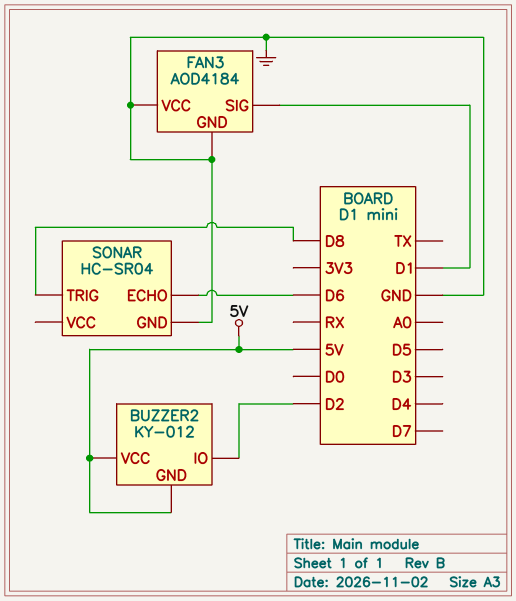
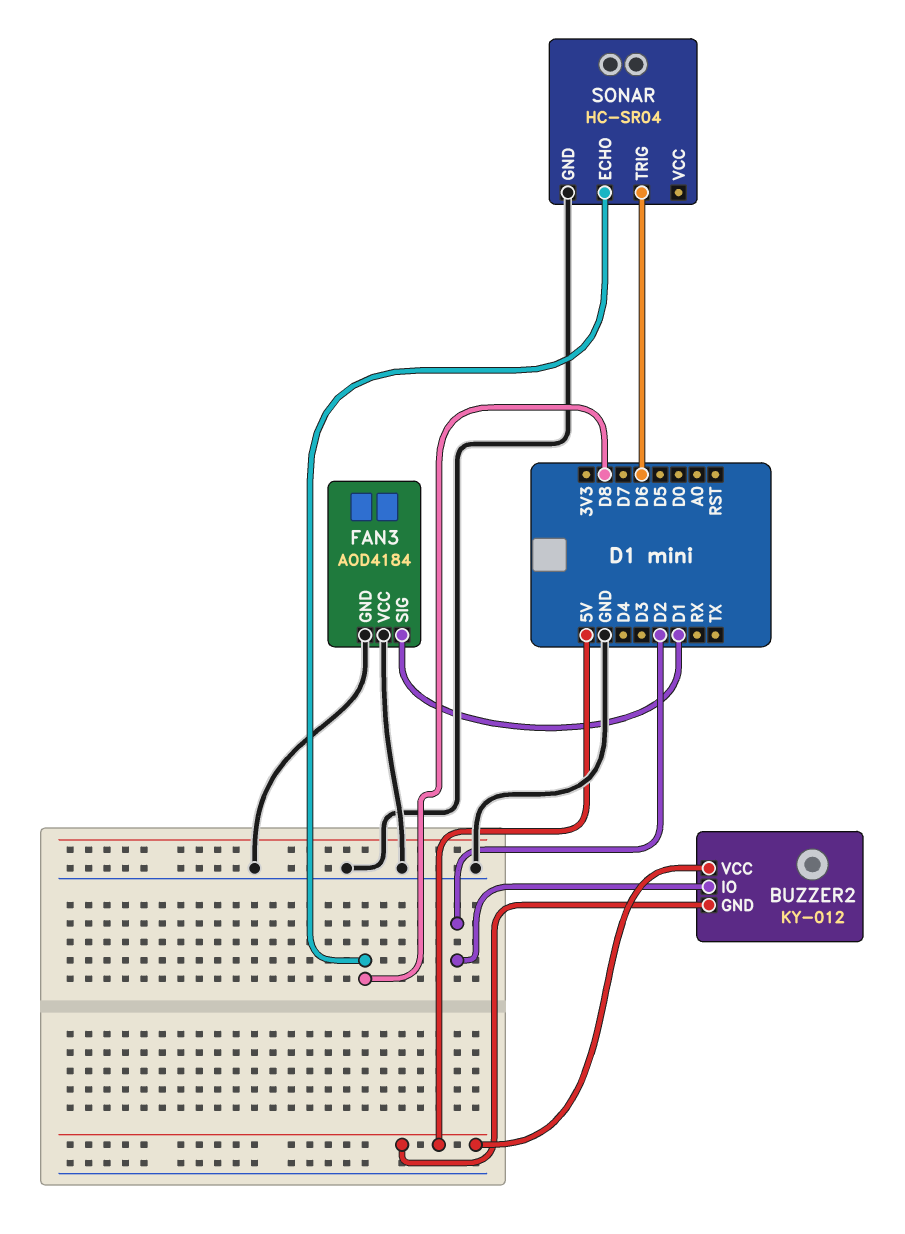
SONAR pin ECHO: D6 -> D8
SONAR pin TRIG: D8 -> D6

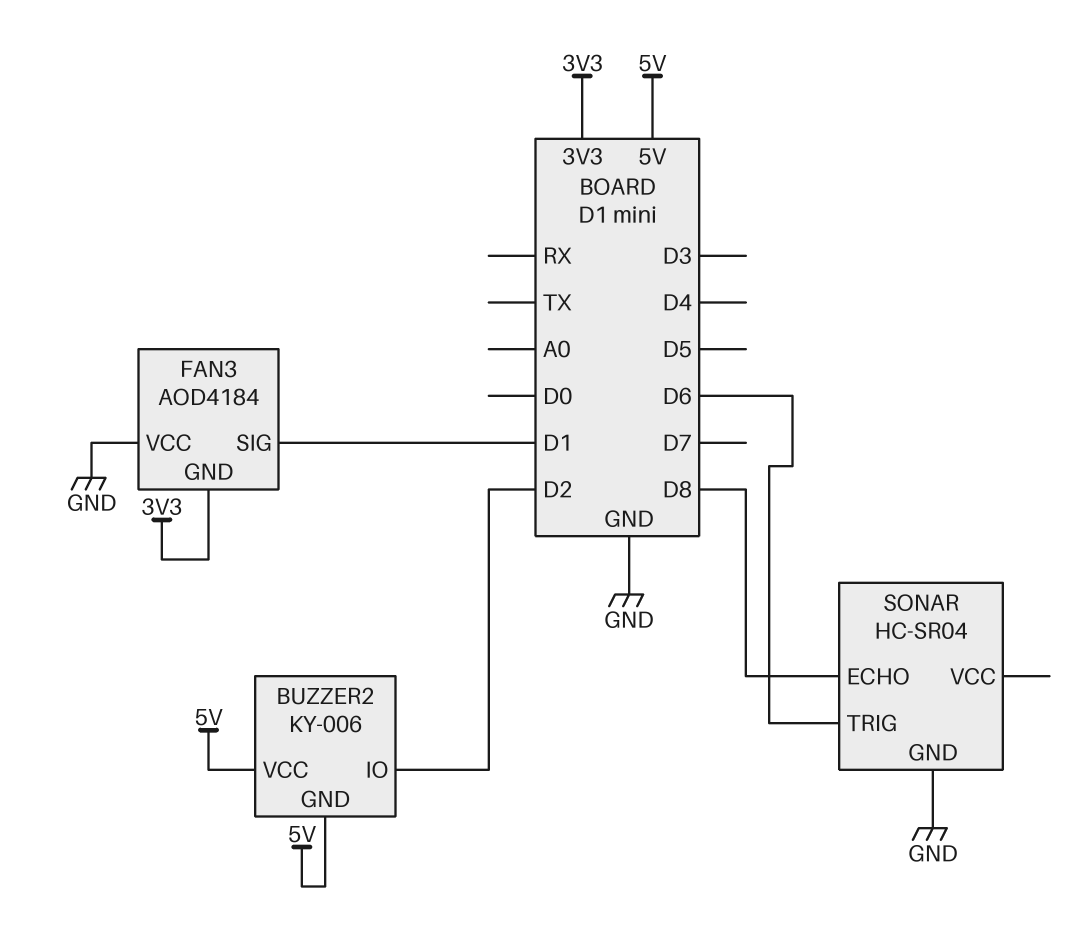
BUZZER2: KY-012 -> KY-006
FAN3 pin GND: GND -> 3V3

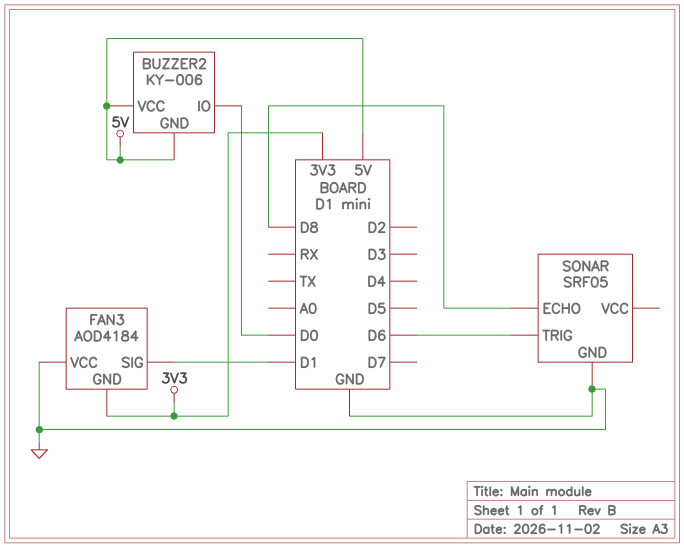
BUZZER2 pin IO: D2 -> D0
SONAR: HC-SR04 -> SRF05

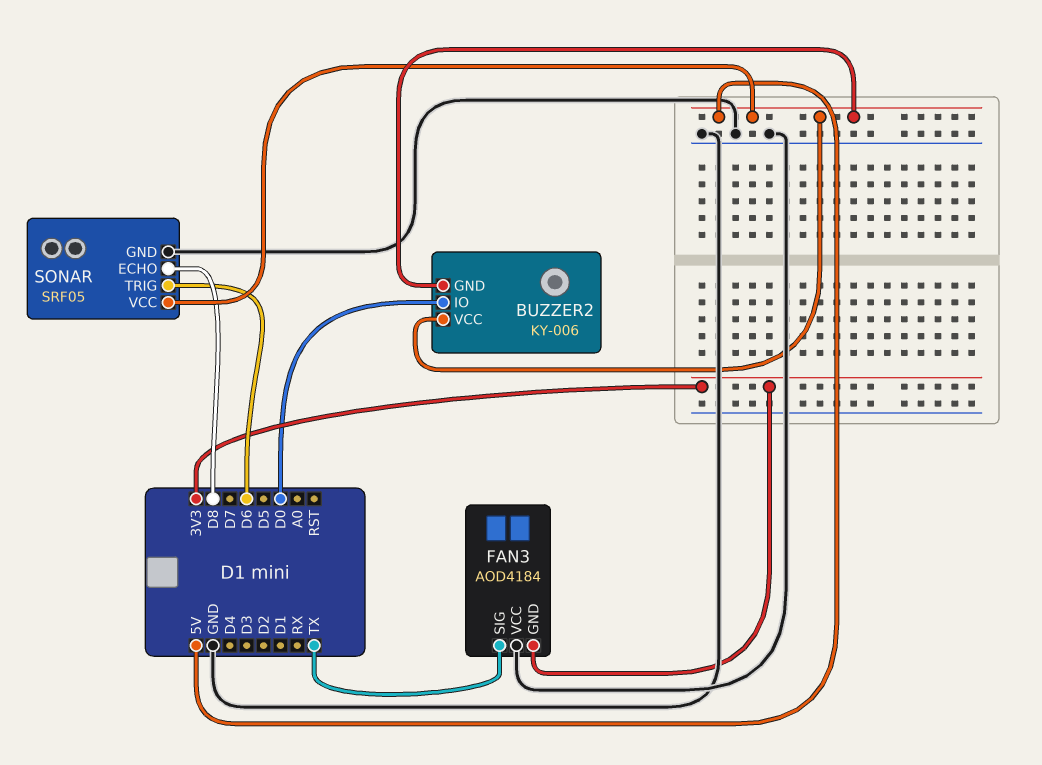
FAN3 pin SIG: D1 -> TX
SONAR pin VCC: none -> 5V

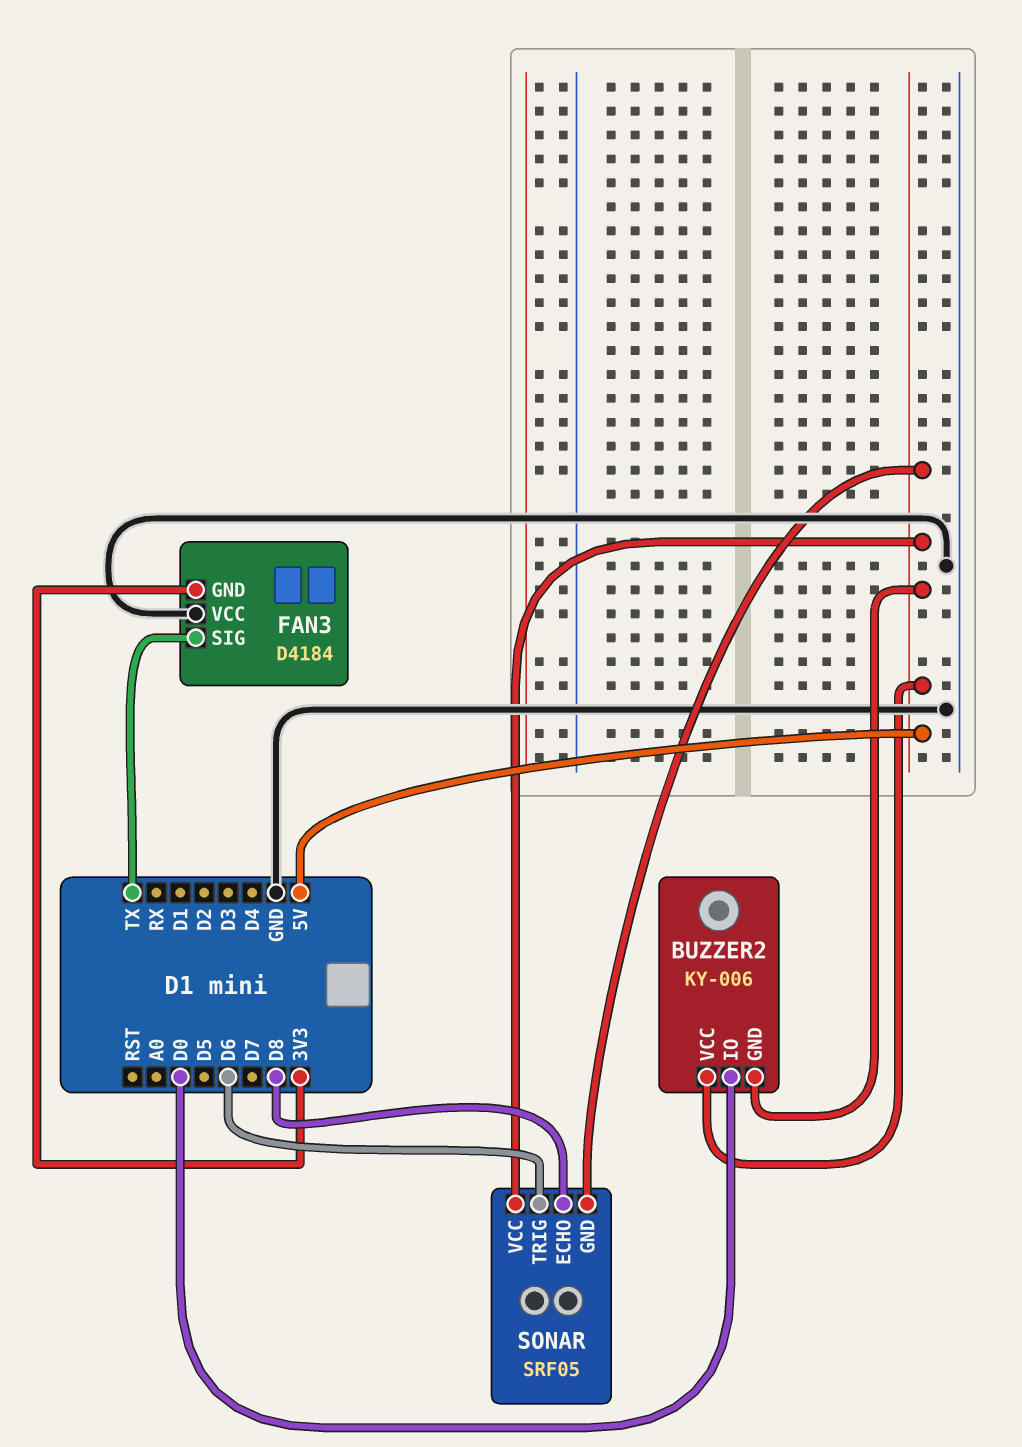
FAN3: AOD4184 -> D4184
SONAR pin GND: GND -> 5V

